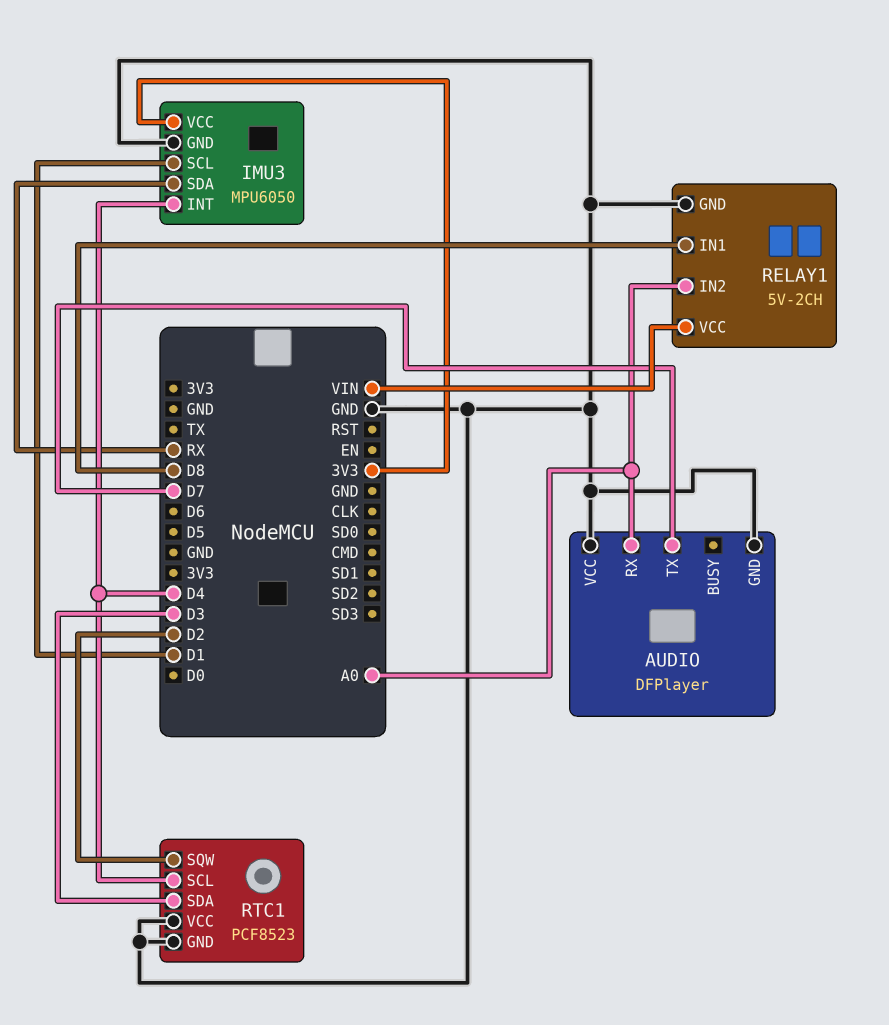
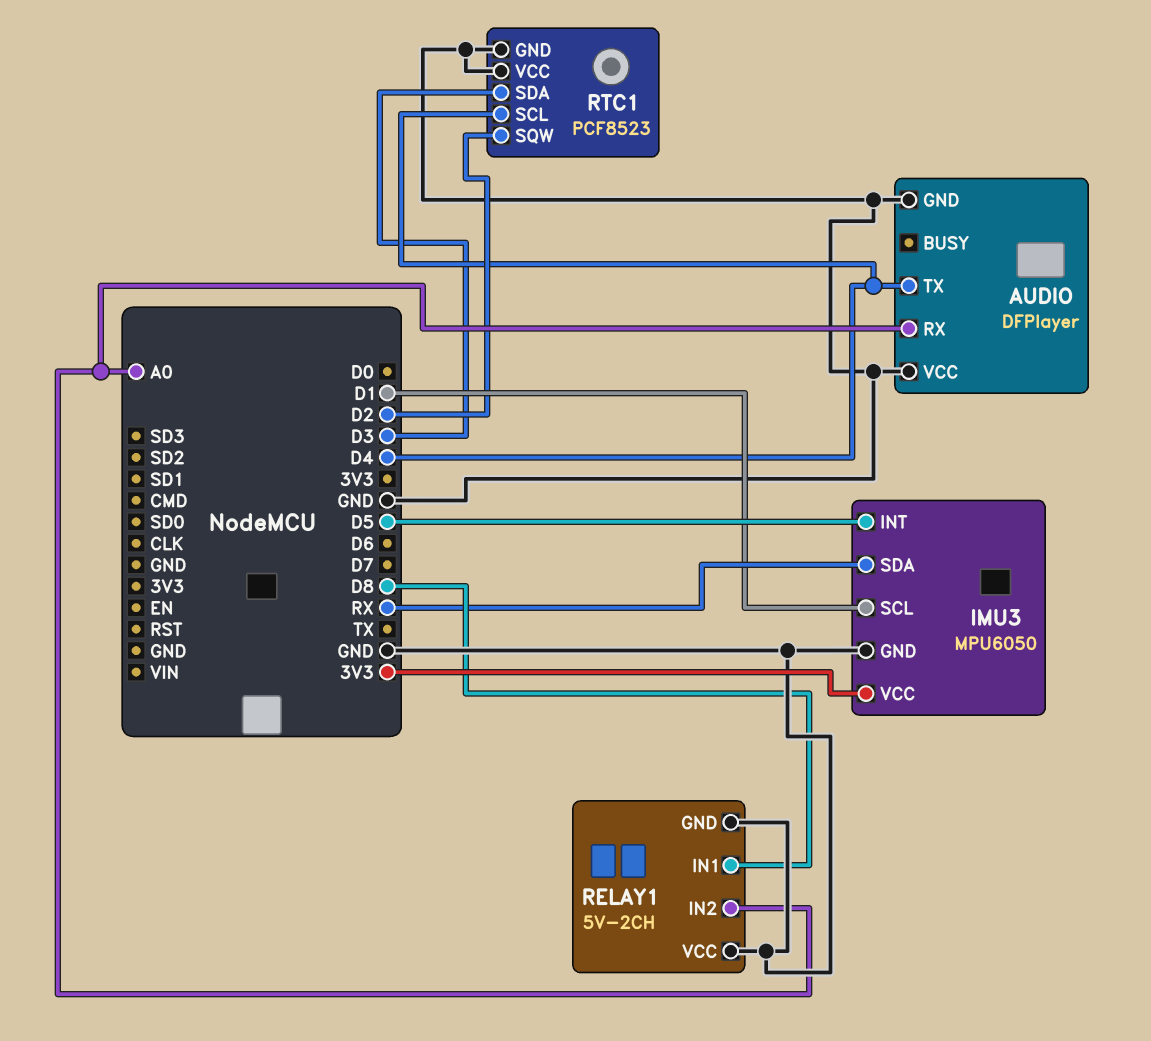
AUDIO pin TX: D7 -> D4
IMU3 pin INT: D4 -> D5
RELAY1 pin VCC: VIN -> GND

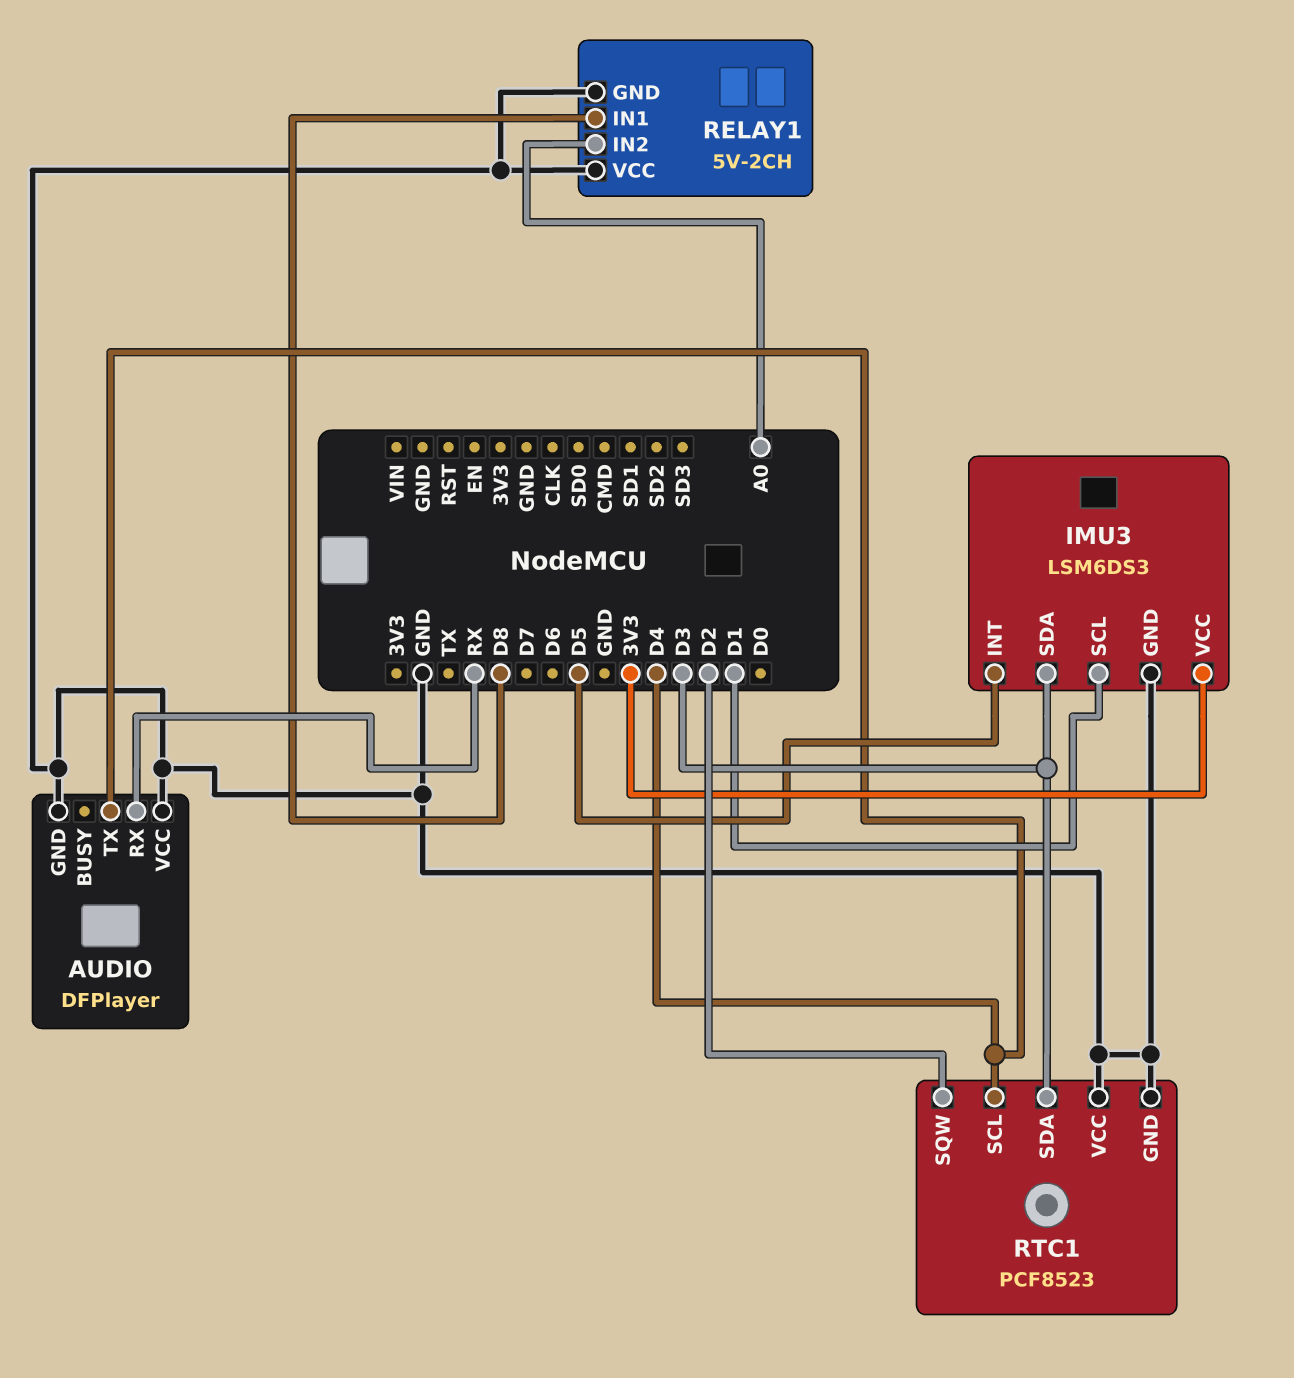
AUDIO pin RX: A0 -> RX
IMU3: MPU6050 -> LSM6DS3
IMU3 pin SDA: RX -> D3

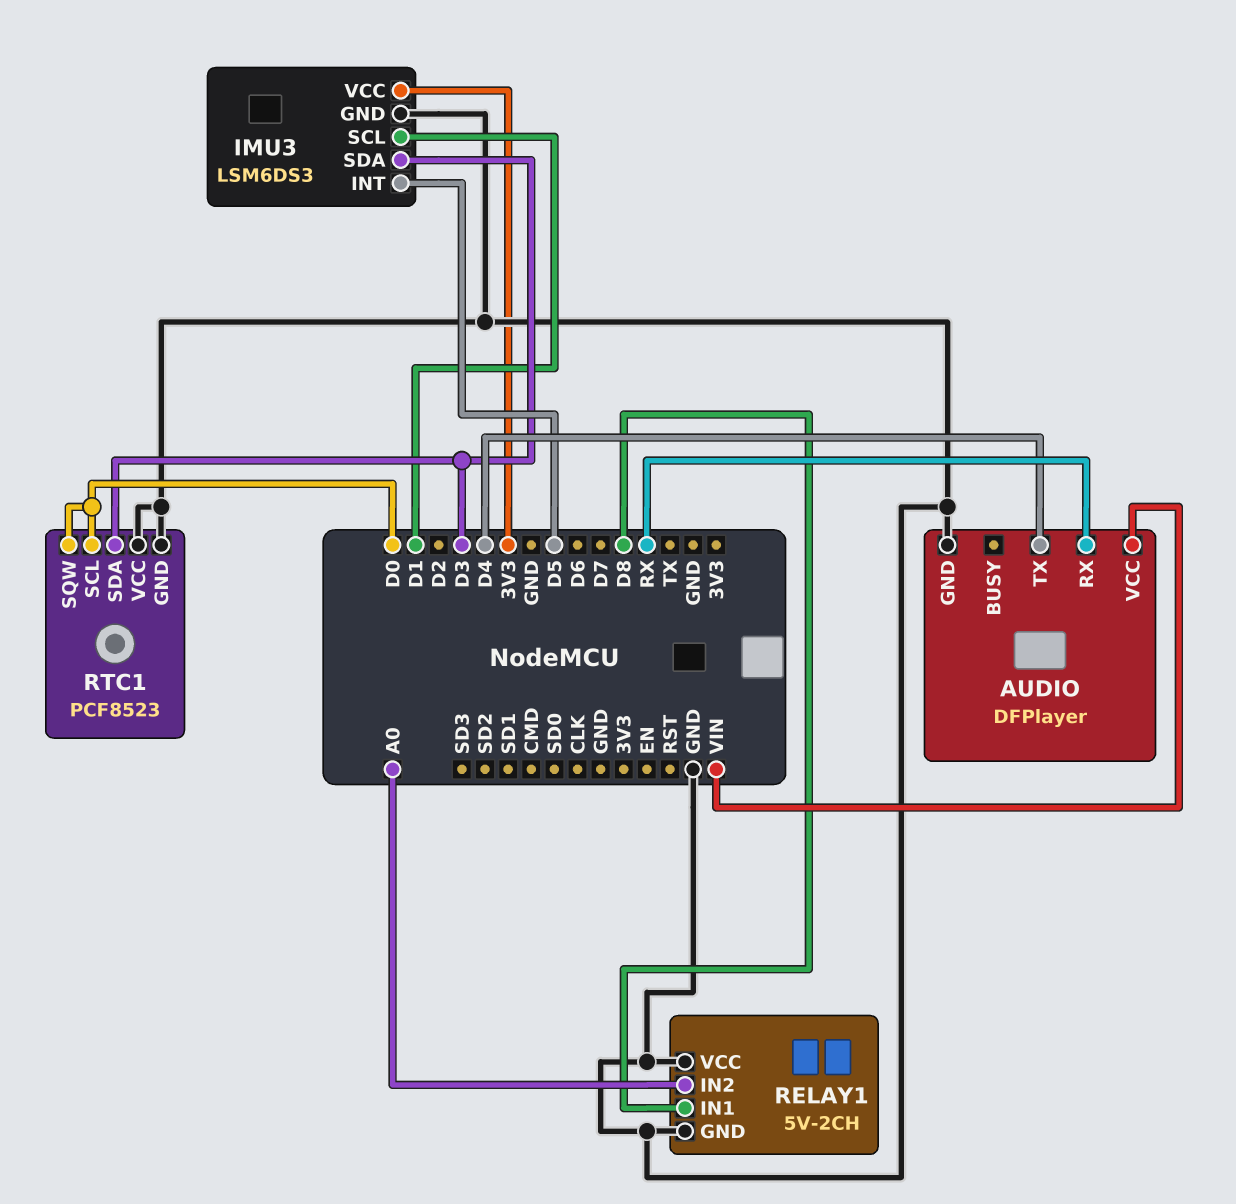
AUDIO pin VCC: GND -> VIN
RTC1 pin SCL: D4 -> D0
RTC1 pin SQW: D2 -> D0

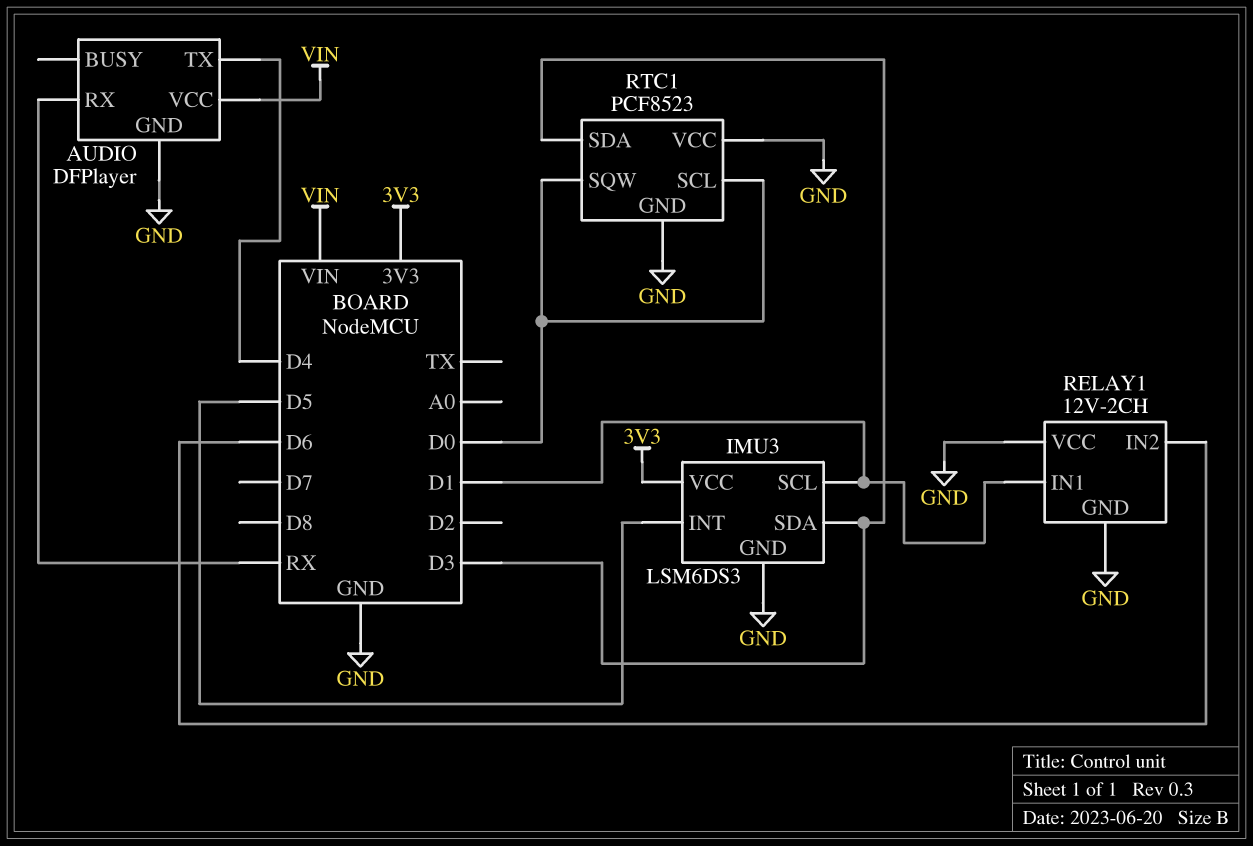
RELAY1: 5V-2CH -> 12V-2CH
RELAY1 pin IN1: D8 -> D1
RELAY1 pin IN2: A0 -> D6

